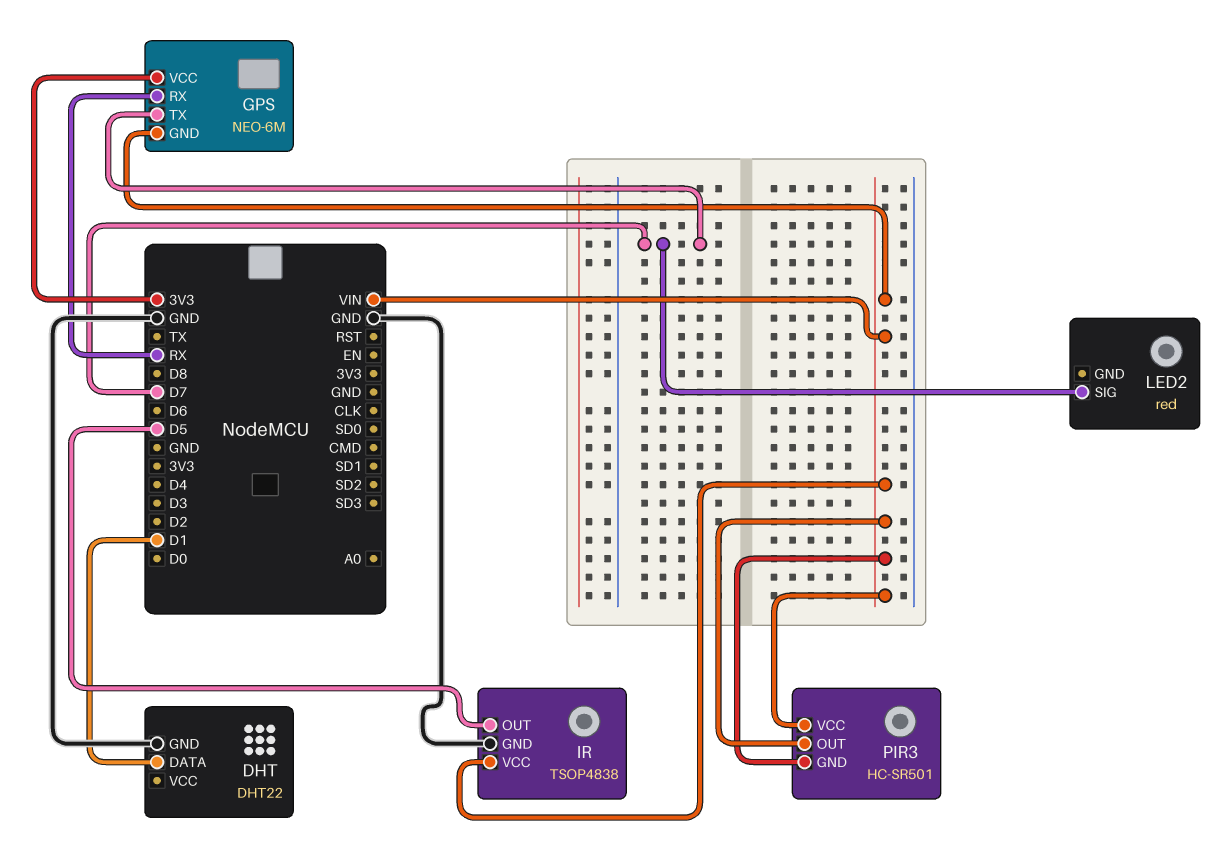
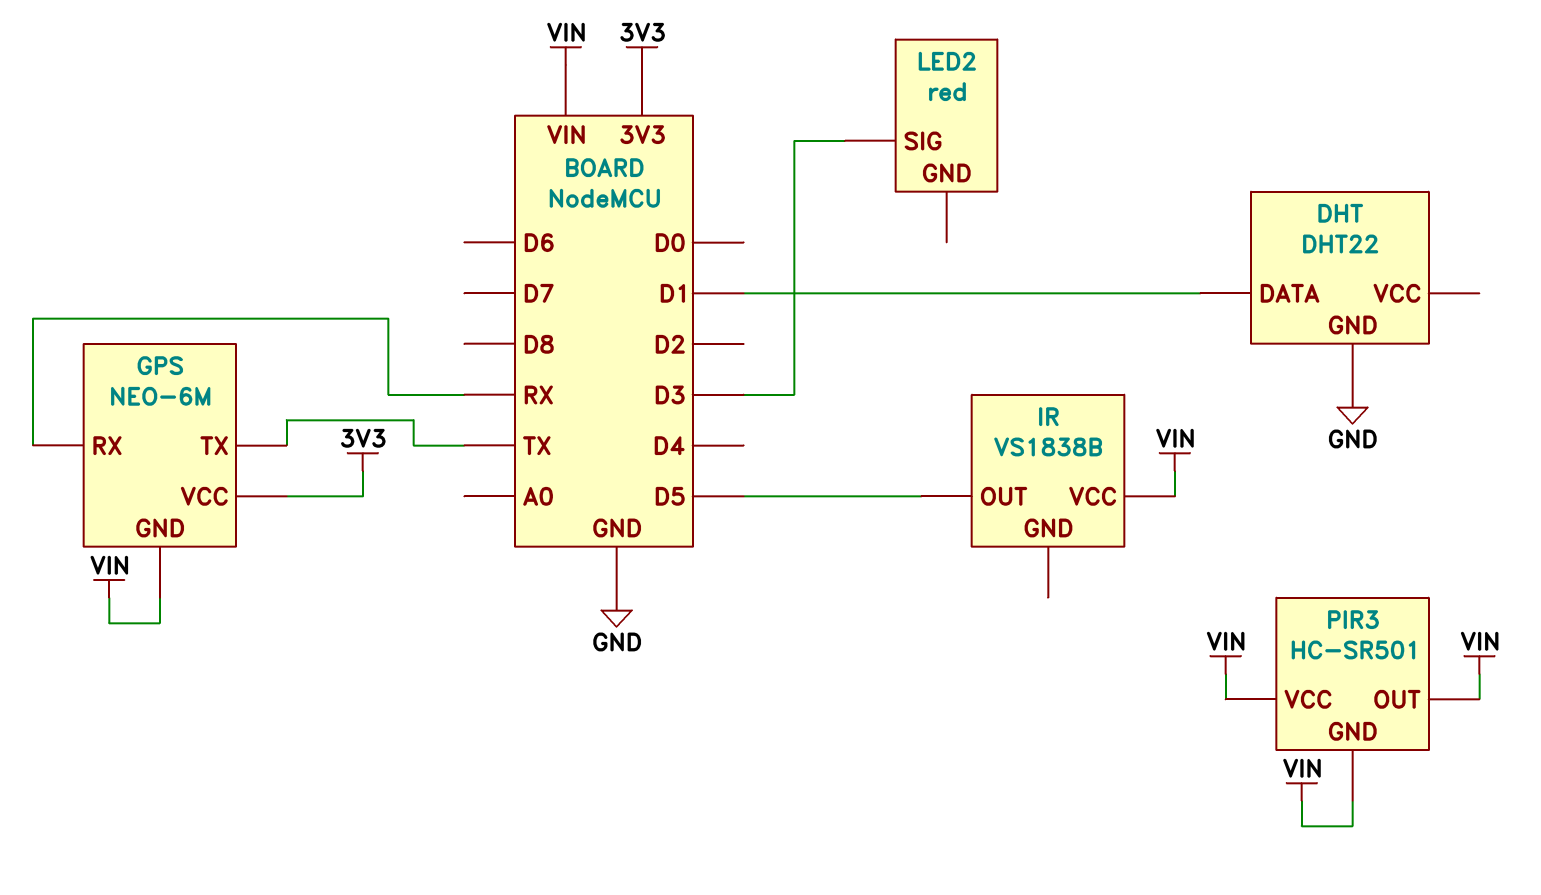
GPS pin TX: D7 -> TX
IR: TSOP4838 -> VS1838B
IR pin GND: GND -> none
LED2 pin SIG: D7 -> D3

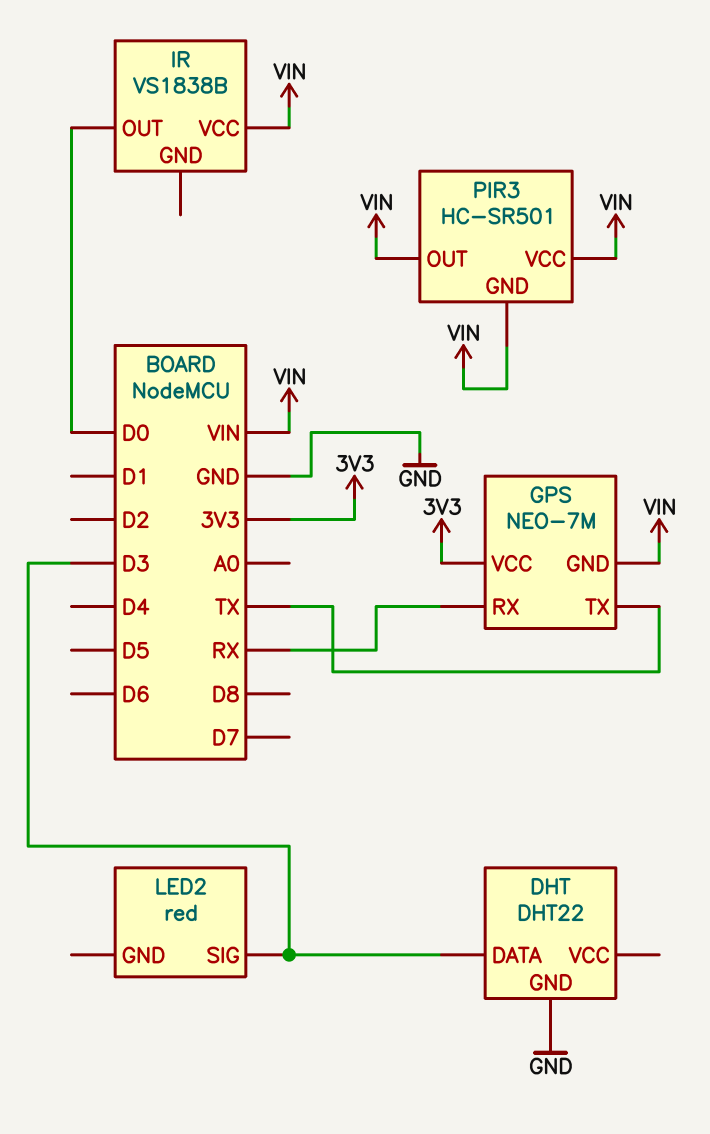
DHT pin DATA: D1 -> D3
GPS: NEO-6M -> NEO-7M
IR pin OUT: D5 -> D0

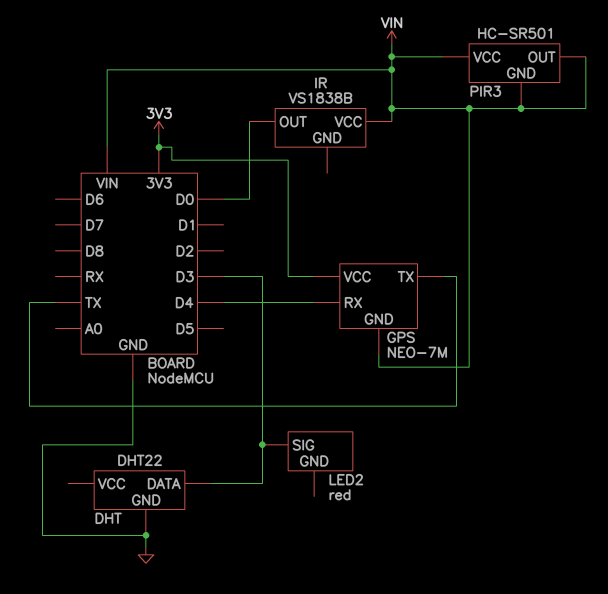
GPS pin RX: RX -> D4

